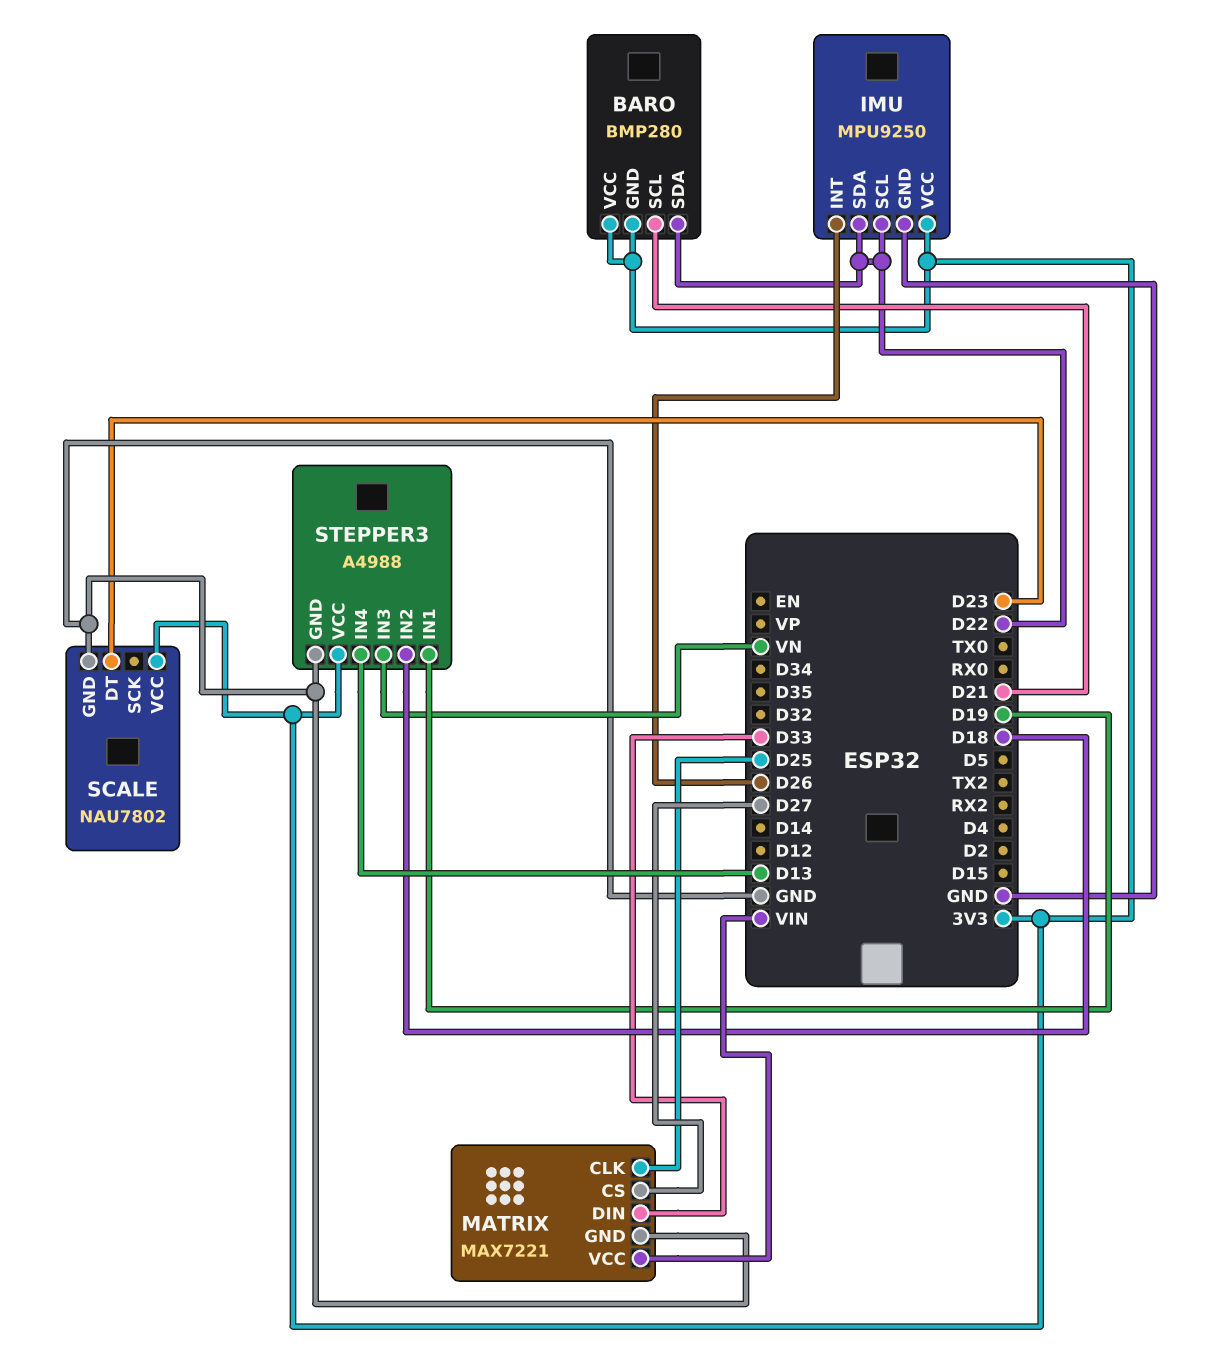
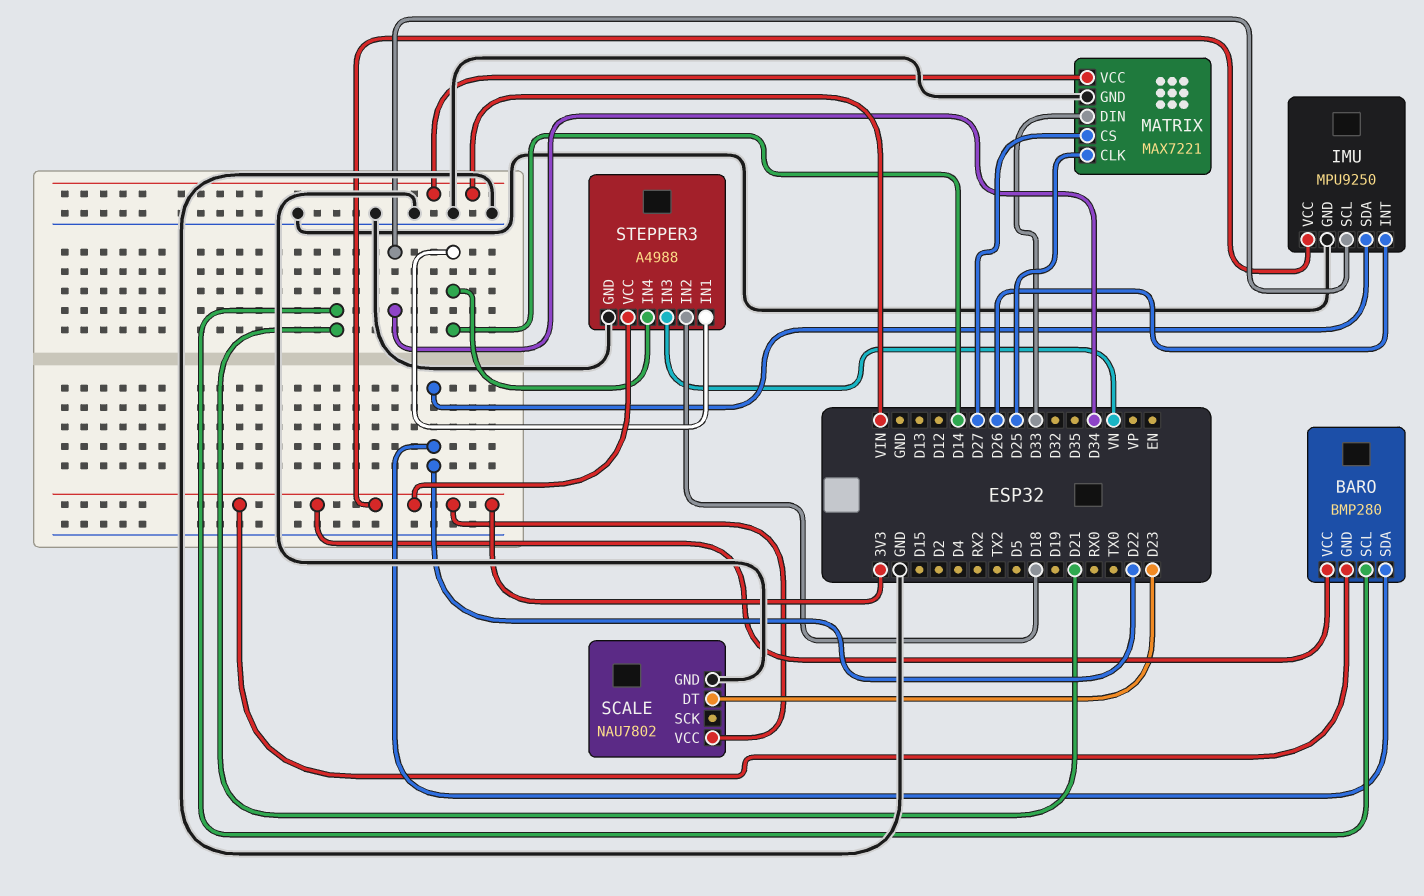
IMU pin SCL: D22 -> D34
STEPPER3 pin IN1: D19 -> D14
STEPPER3 pin IN4: D13 -> D14

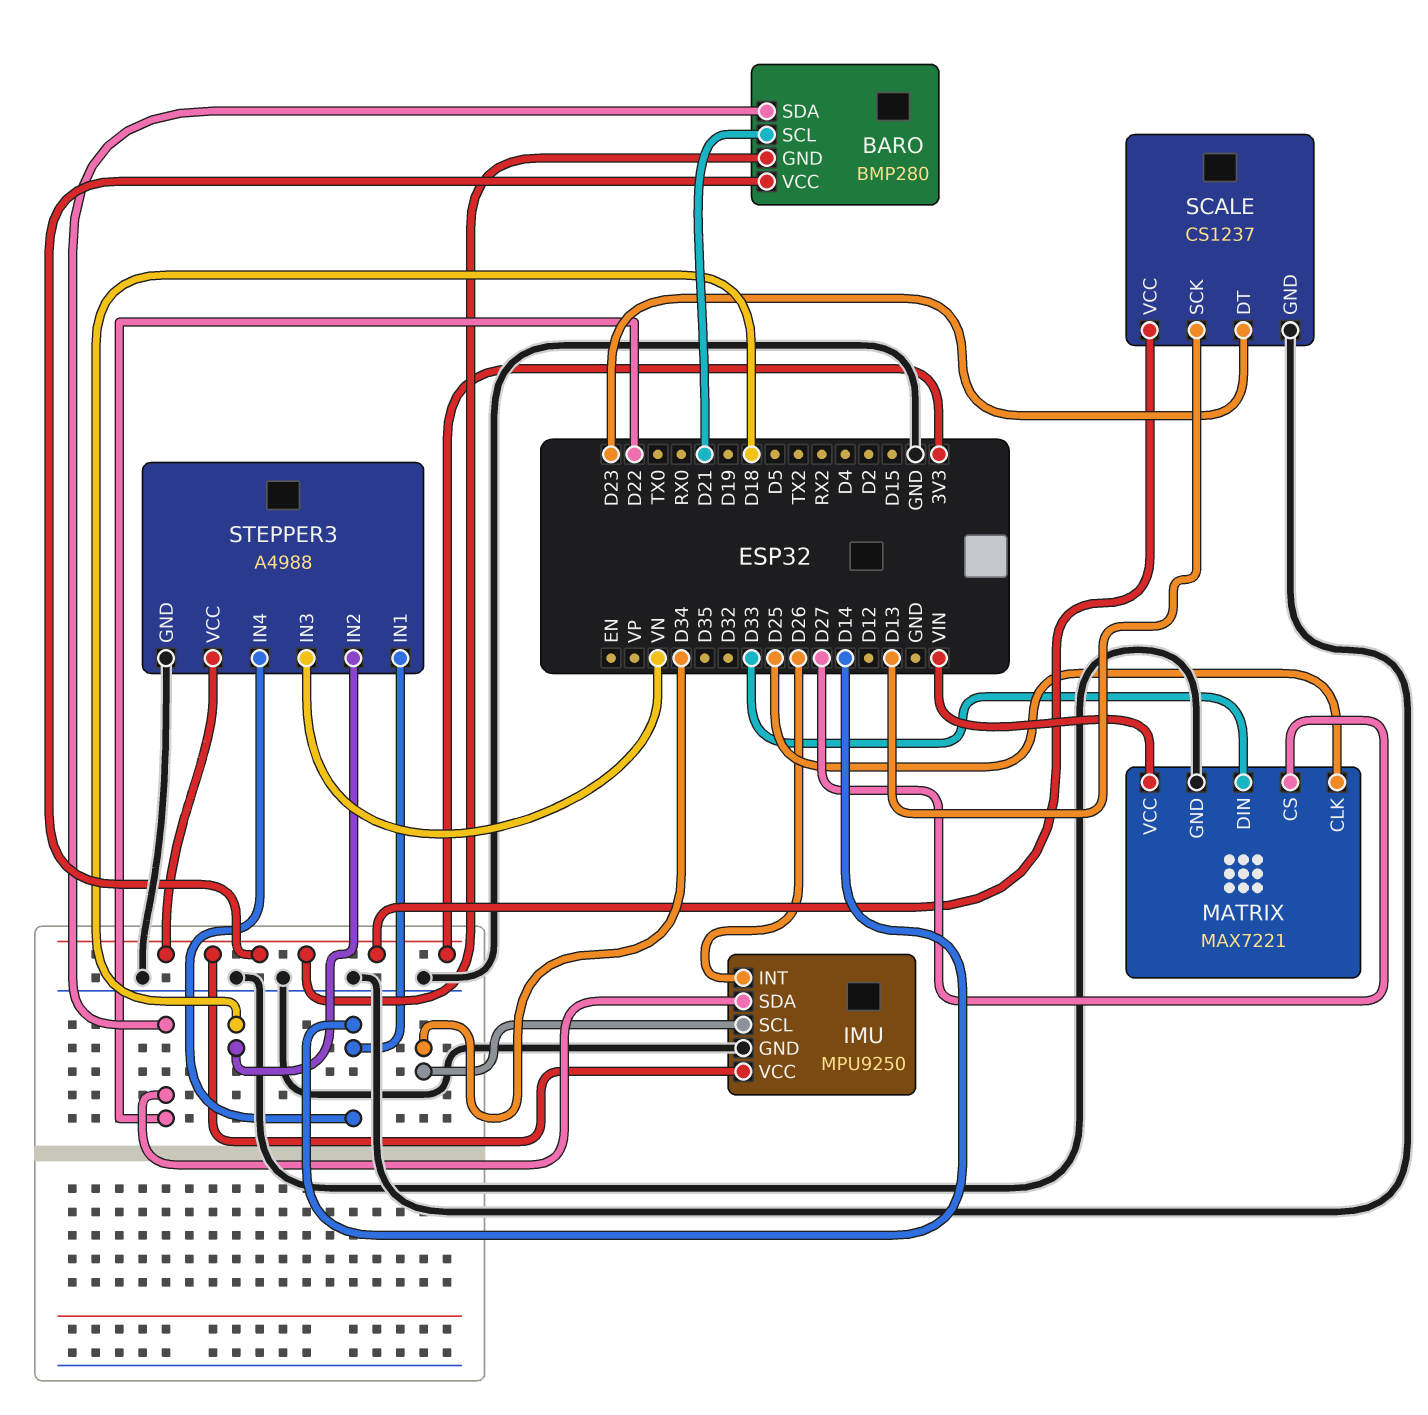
SCALE: NAU7802 -> CS1237
SCALE pin SCK: none -> D13

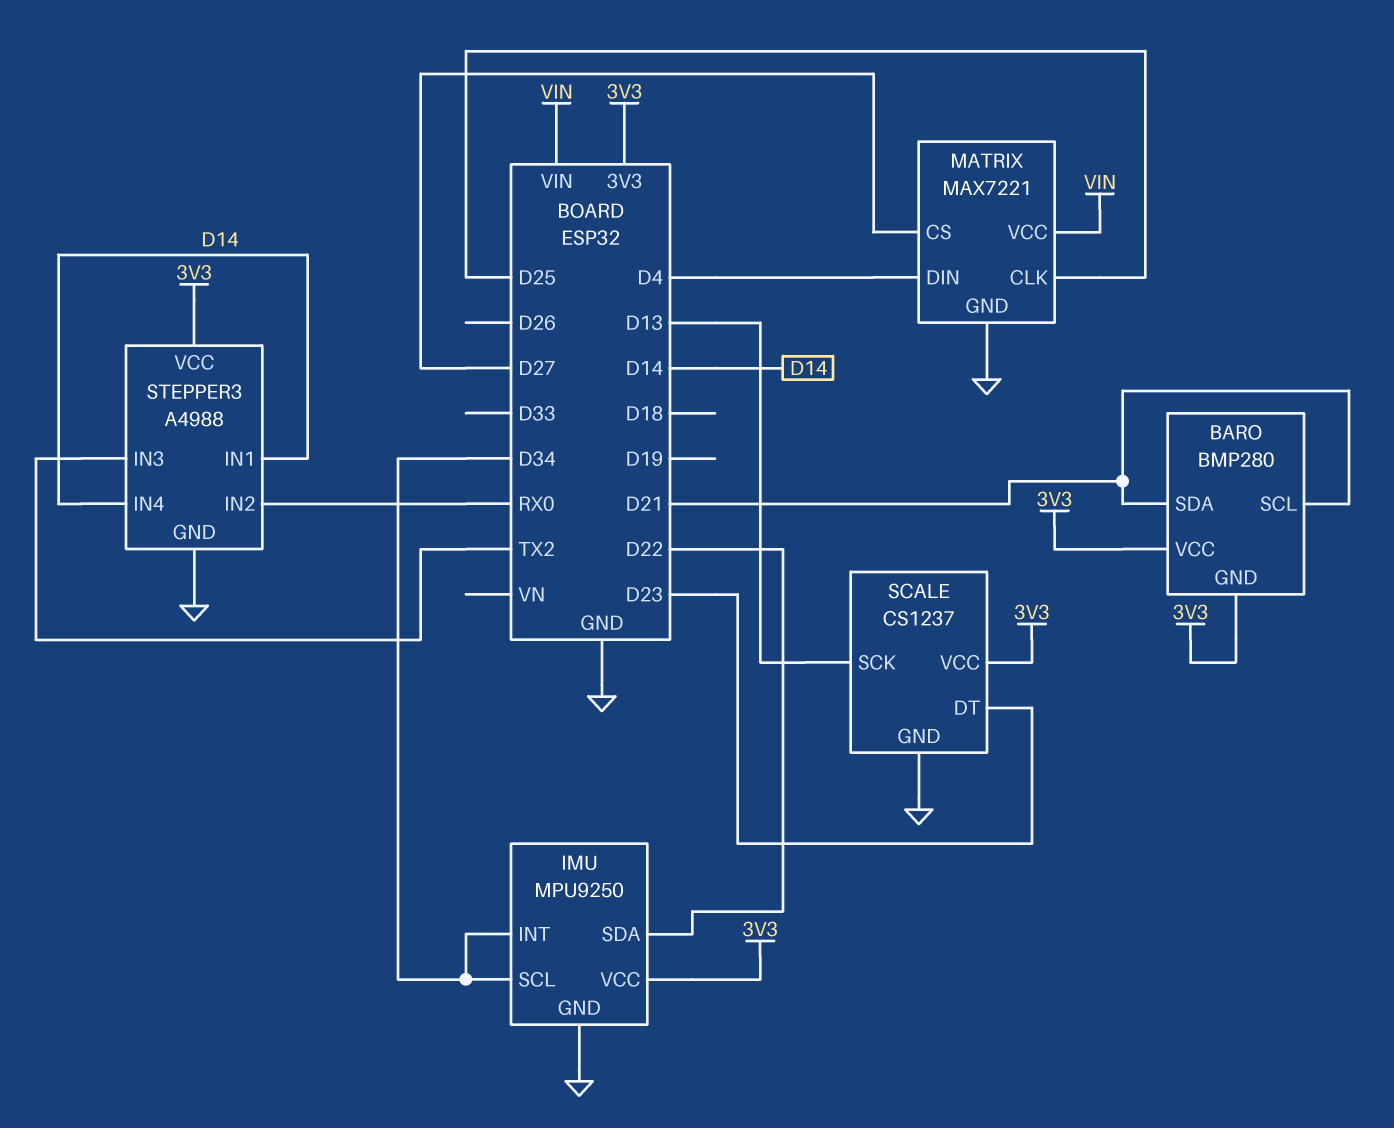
BARO pin SDA: D22 -> D21
IMU pin INT: D26 -> D34
MATRIX pin DIN: D33 -> D4
STEPPER3 pin IN2: D18 -> RX0
STEPPER3 pin IN3: VN -> TX2

